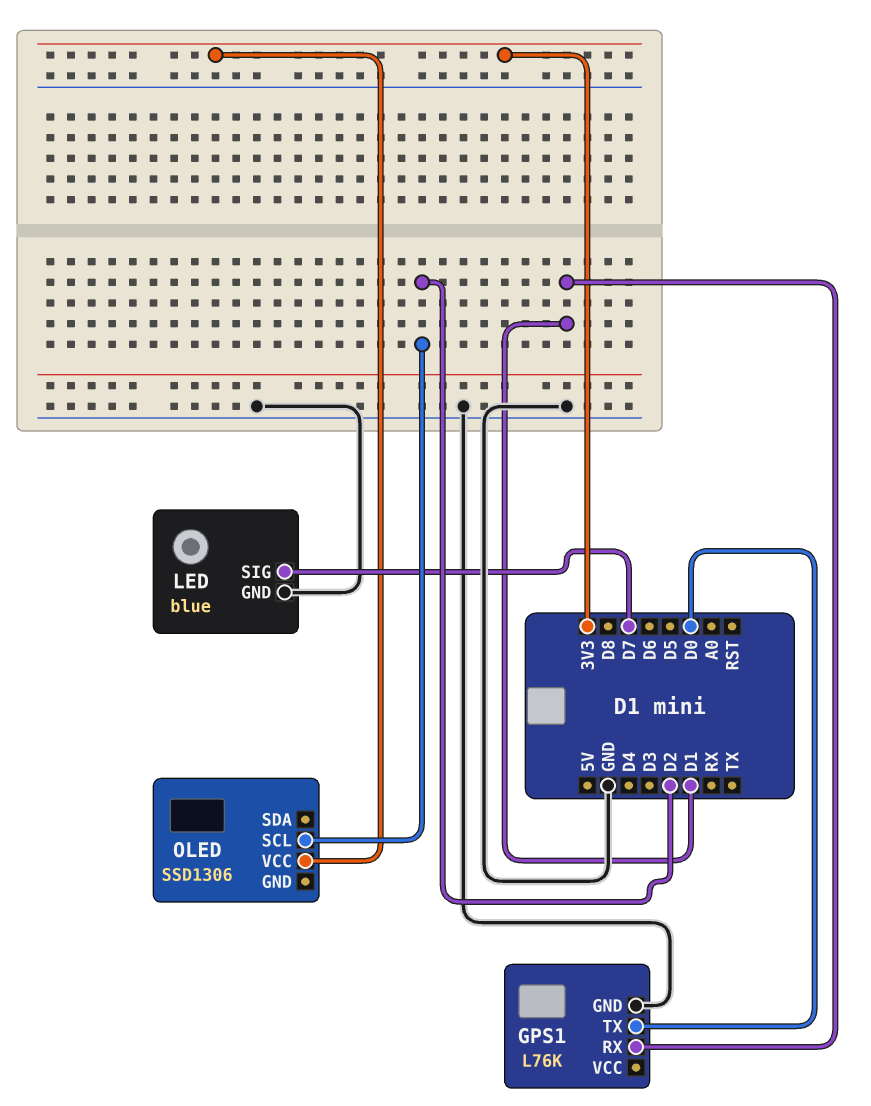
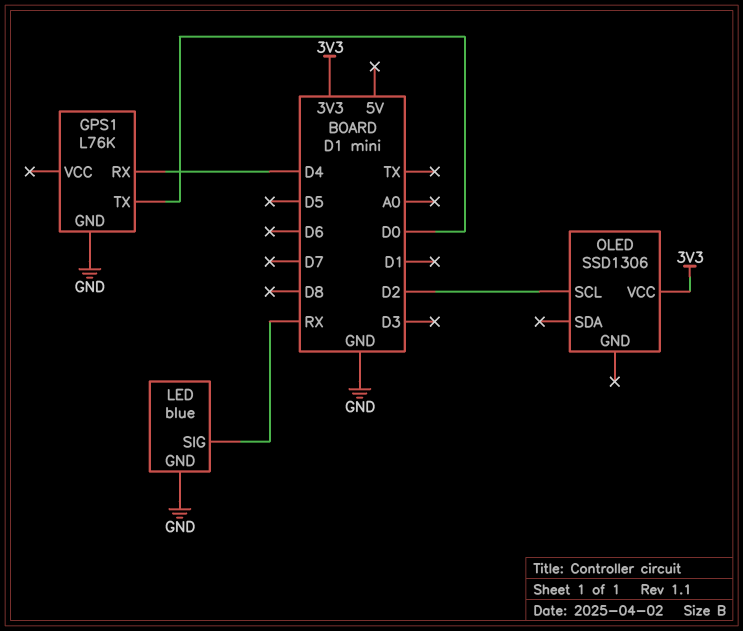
GPS1 pin RX: D1 -> D4
LED pin SIG: D7 -> RX

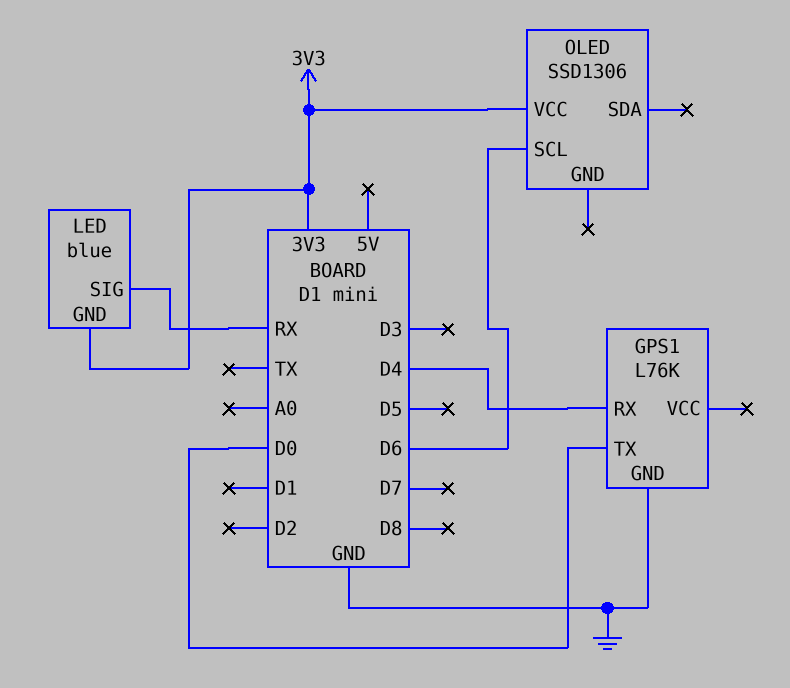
LED pin GND: GND -> 3V3
OLED pin SCL: D2 -> D6

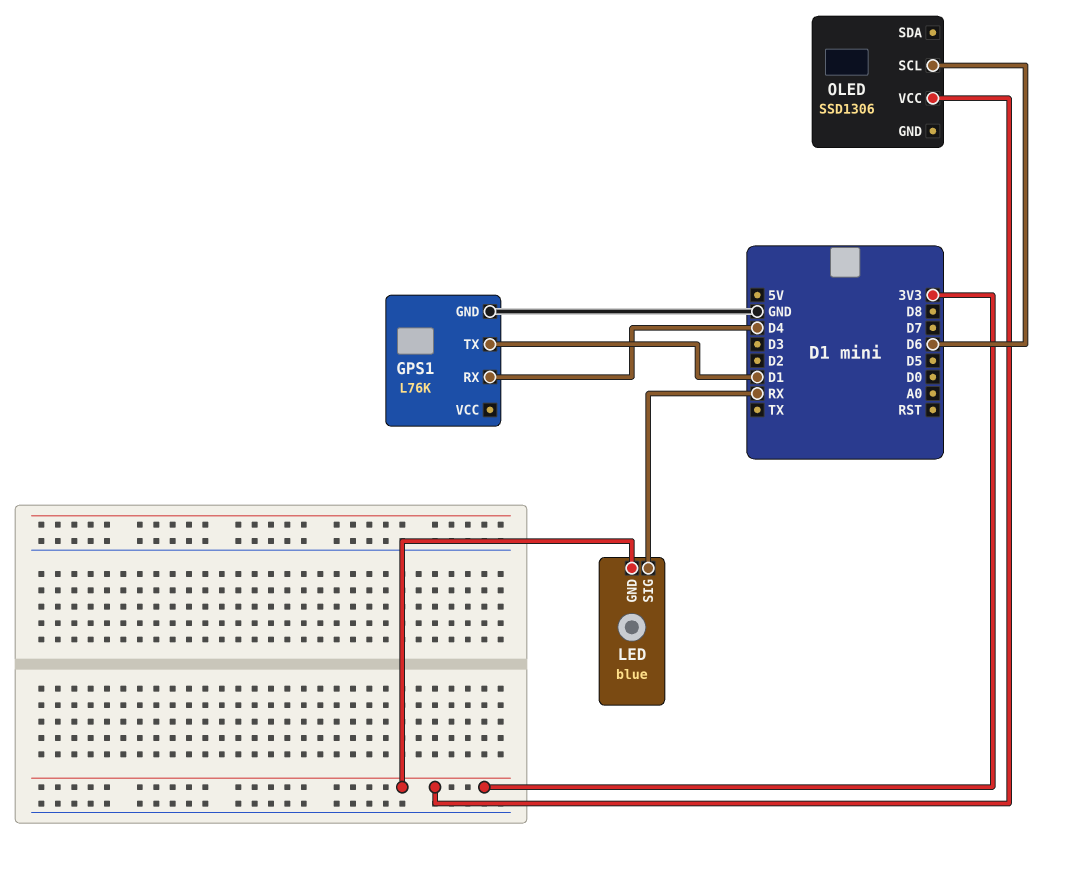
GPS1 pin TX: D0 -> D1

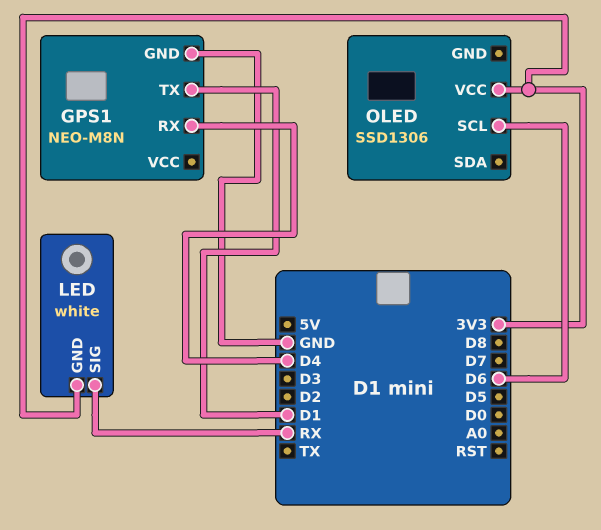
GPS1: L76K -> NEO-M8N
LED: blue -> white

